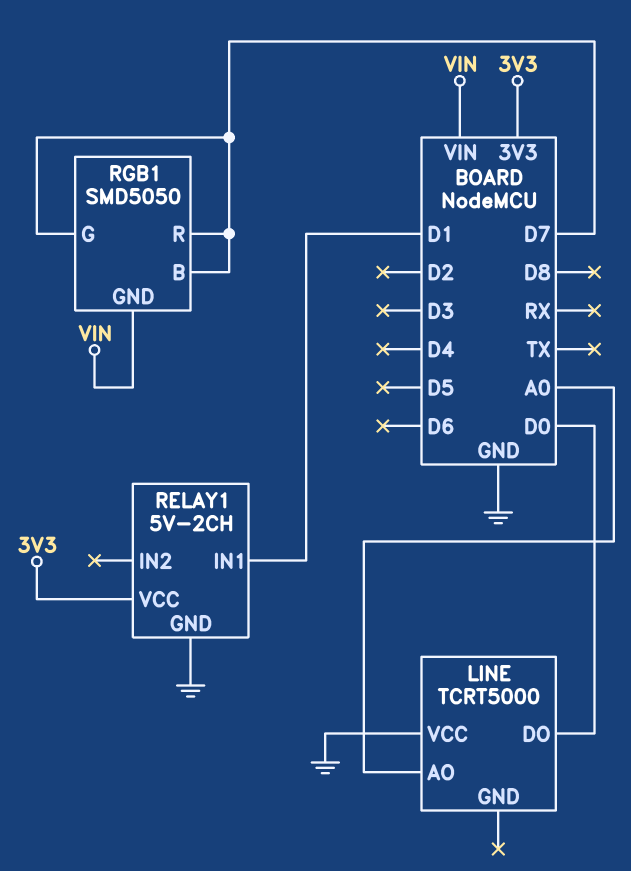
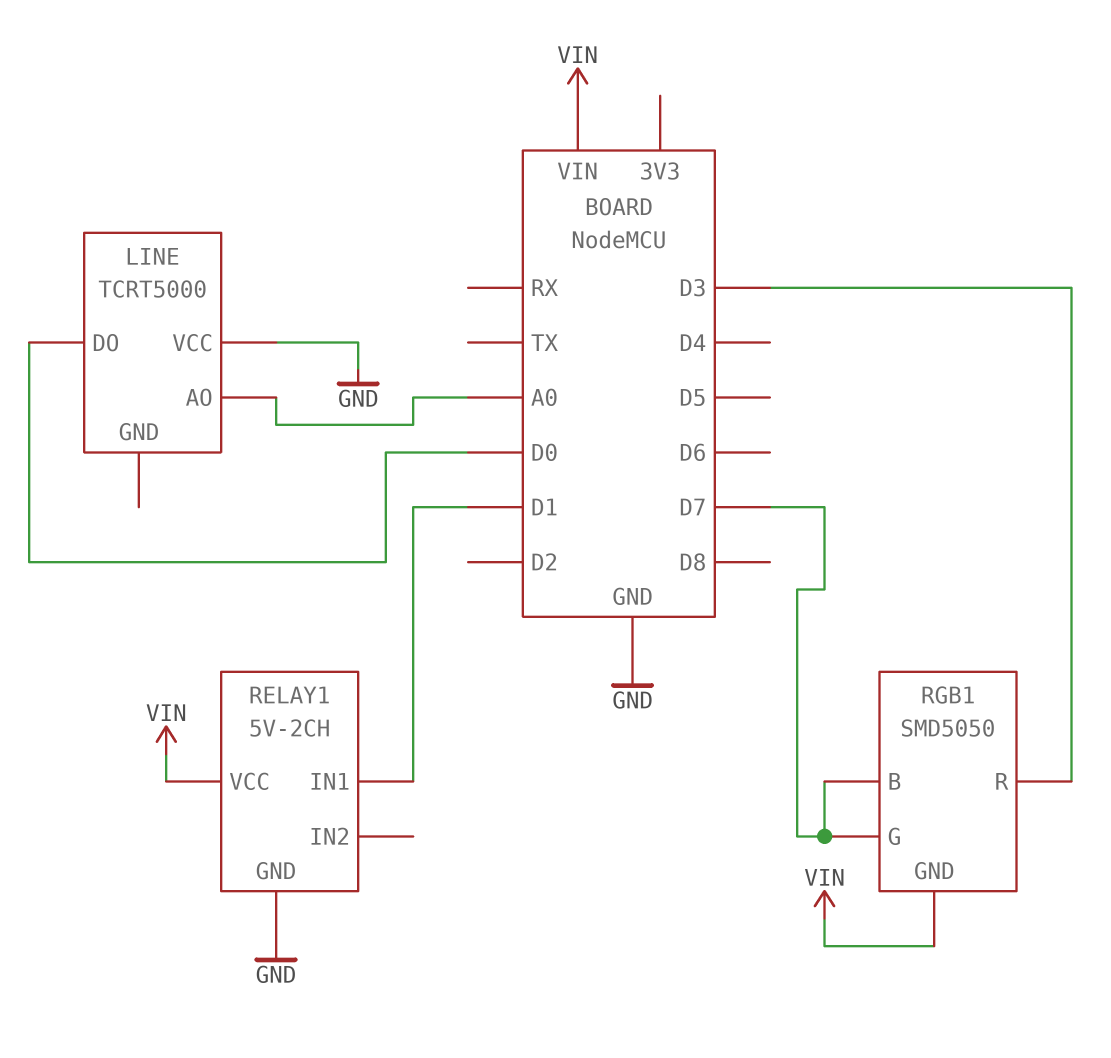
RELAY1 pin VCC: 3V3 -> VIN
RGB1 pin R: D7 -> D3

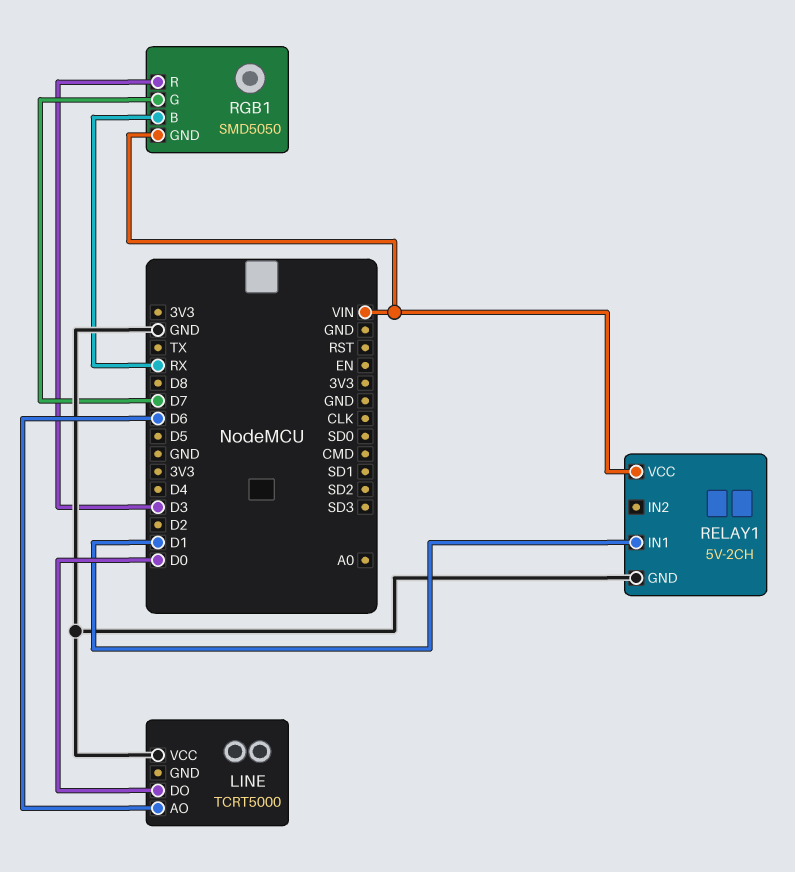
LINE pin AO: A0 -> D6
RGB1 pin B: D7 -> RX

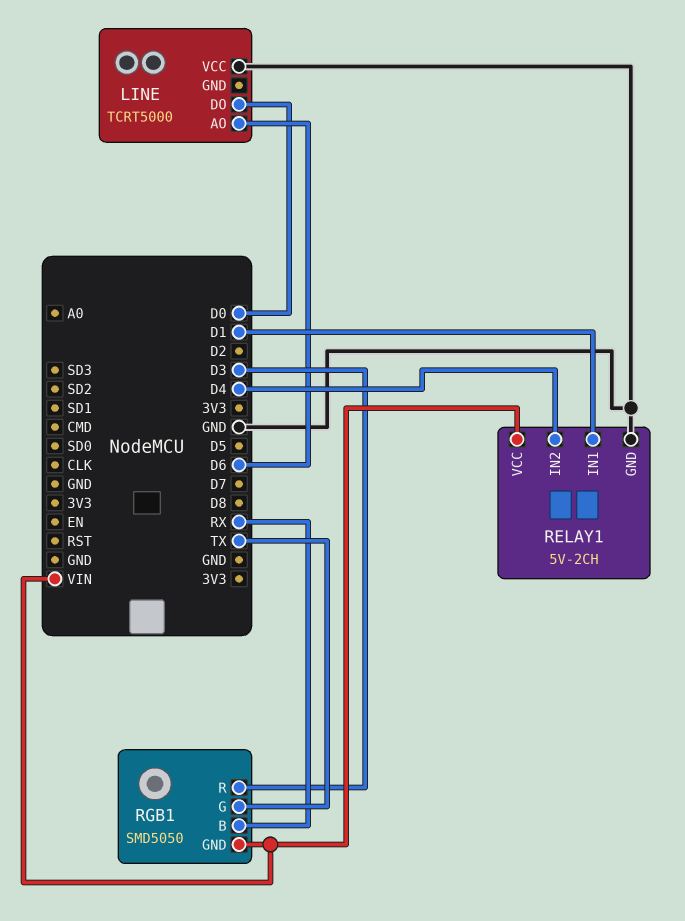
RELAY1 pin IN2: none -> D4
RGB1 pin G: D7 -> TX

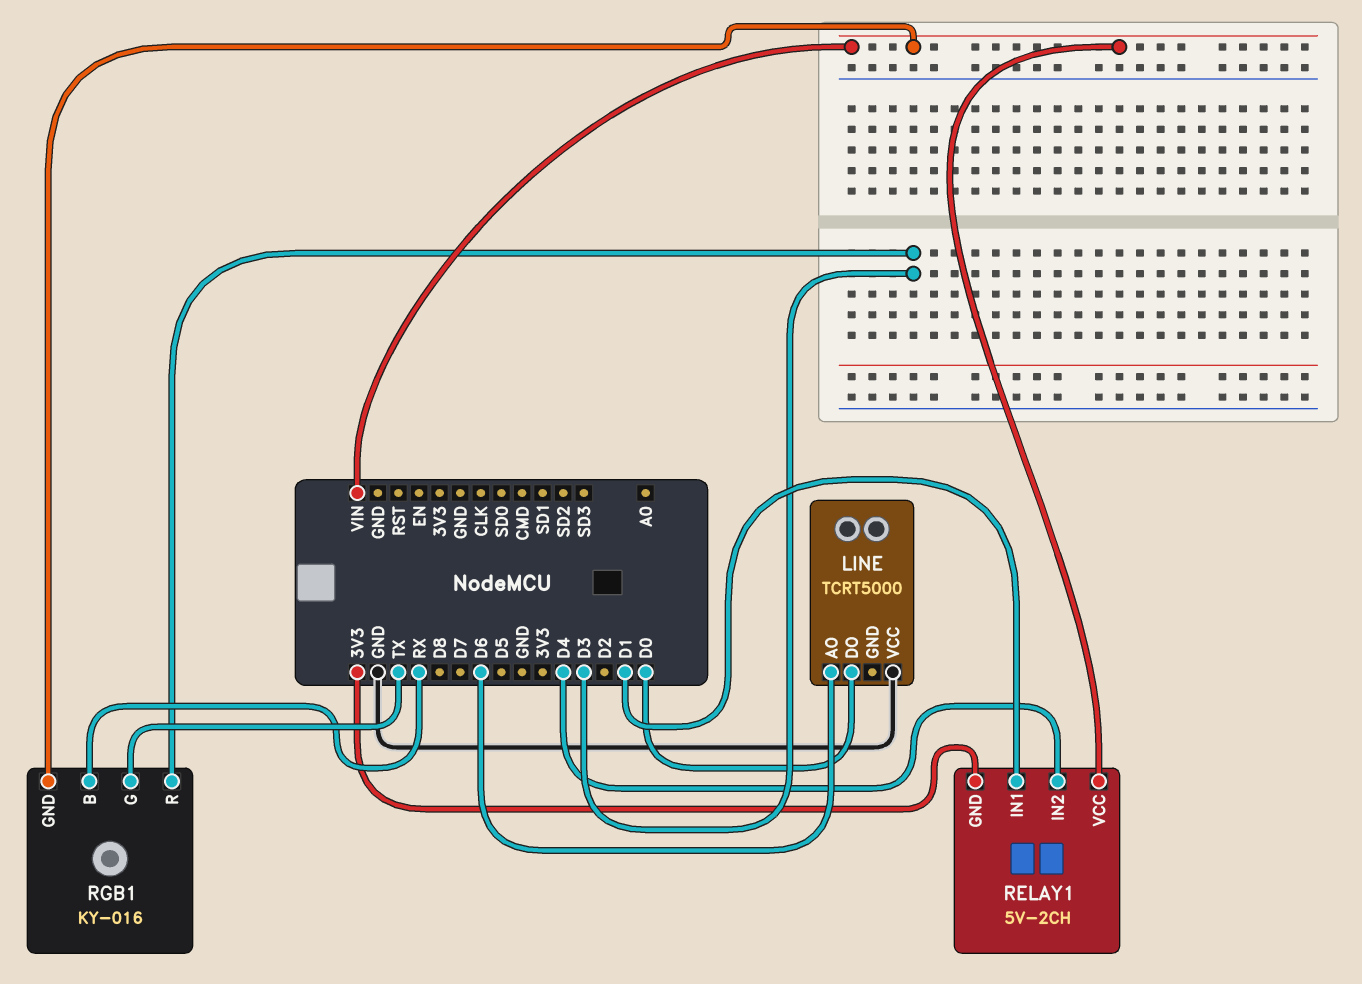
RELAY1 pin GND: GND -> 3V3
RGB1: SMD5050 -> KY-016

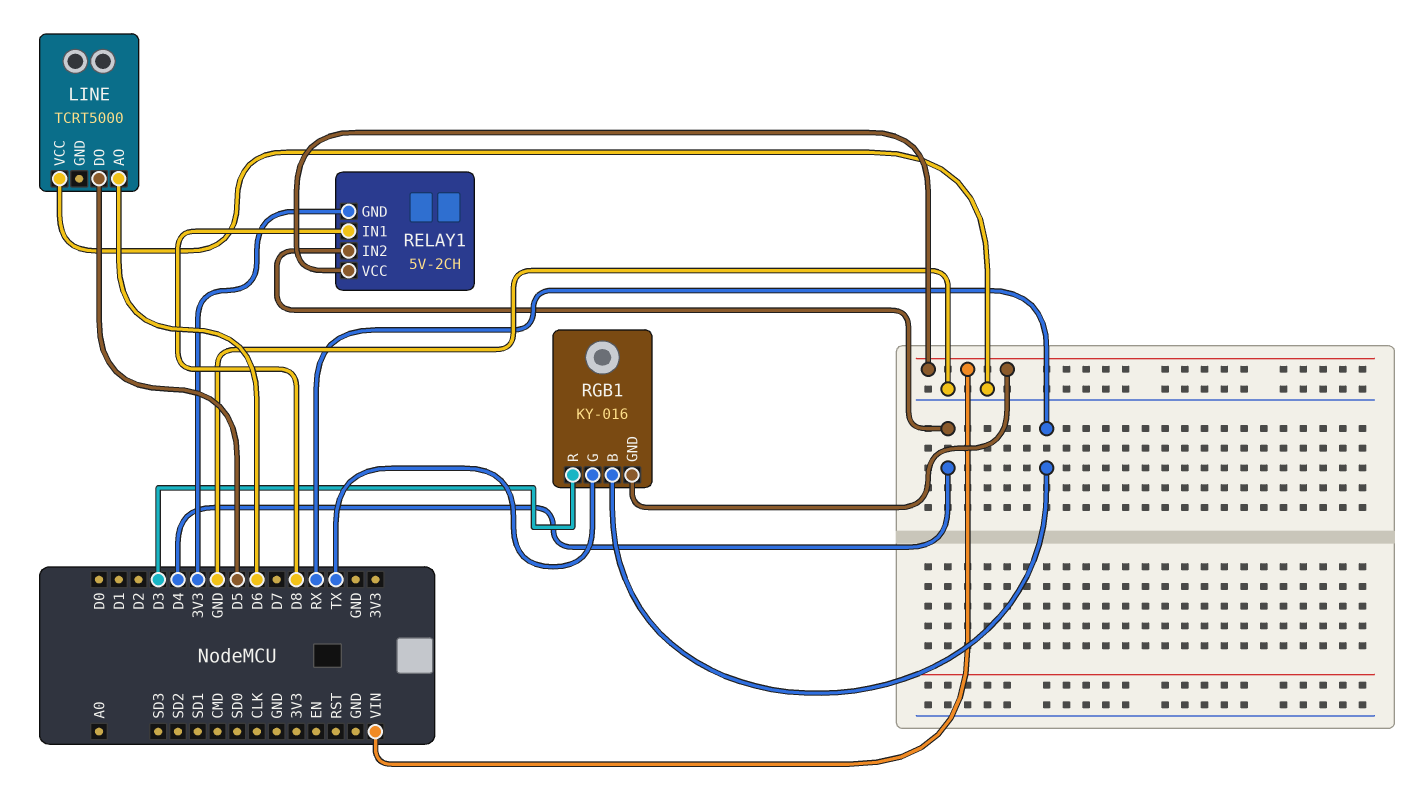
LINE pin DO: D0 -> D5
RELAY1 pin IN1: D1 -> D8

